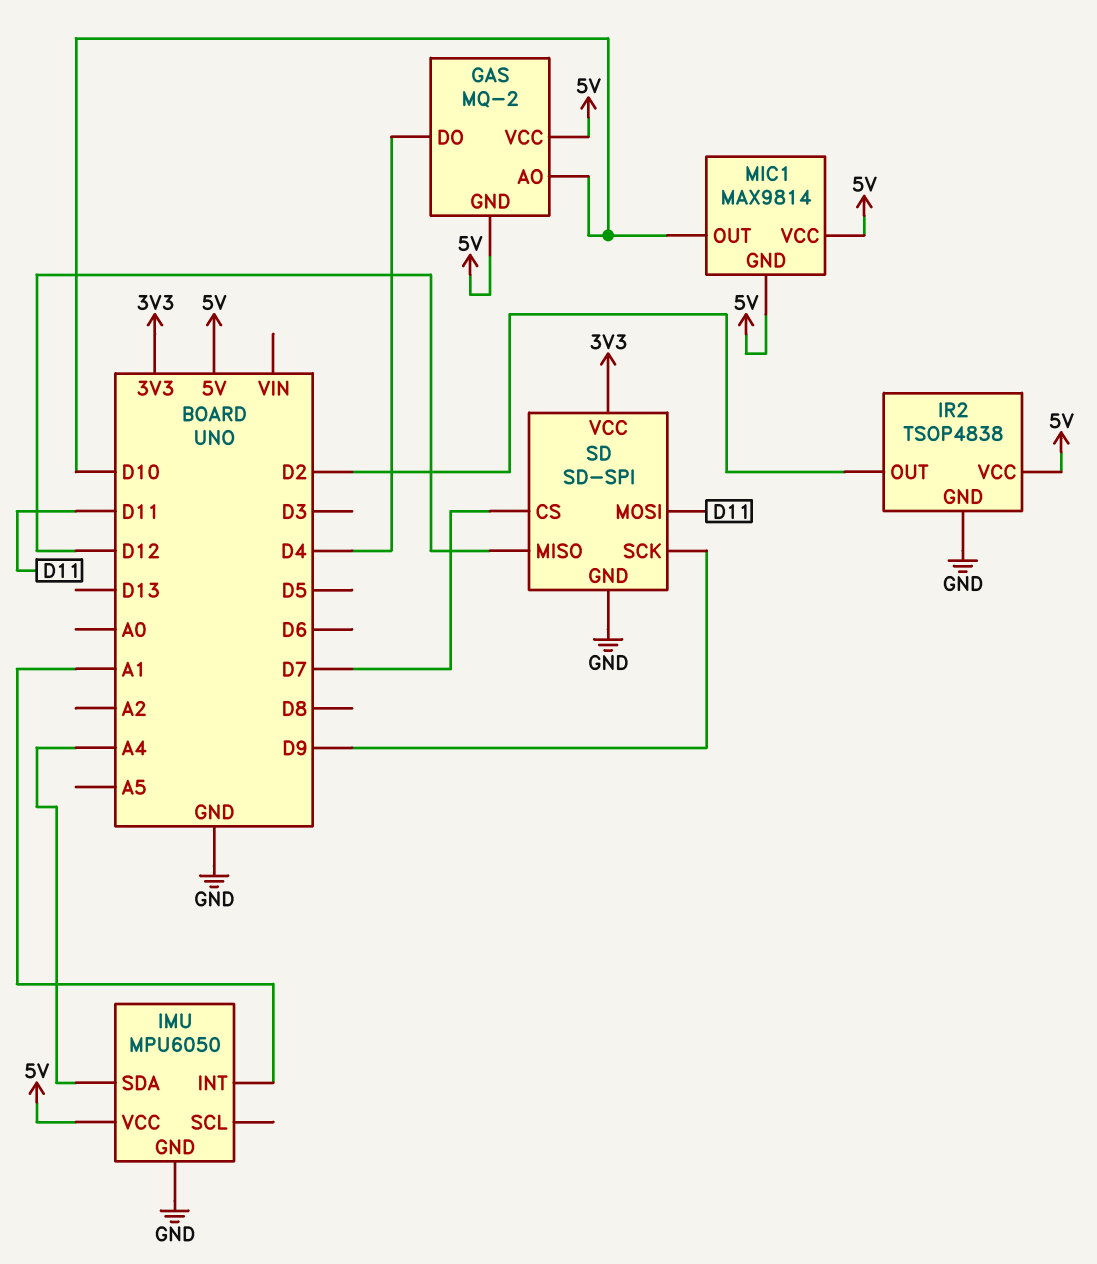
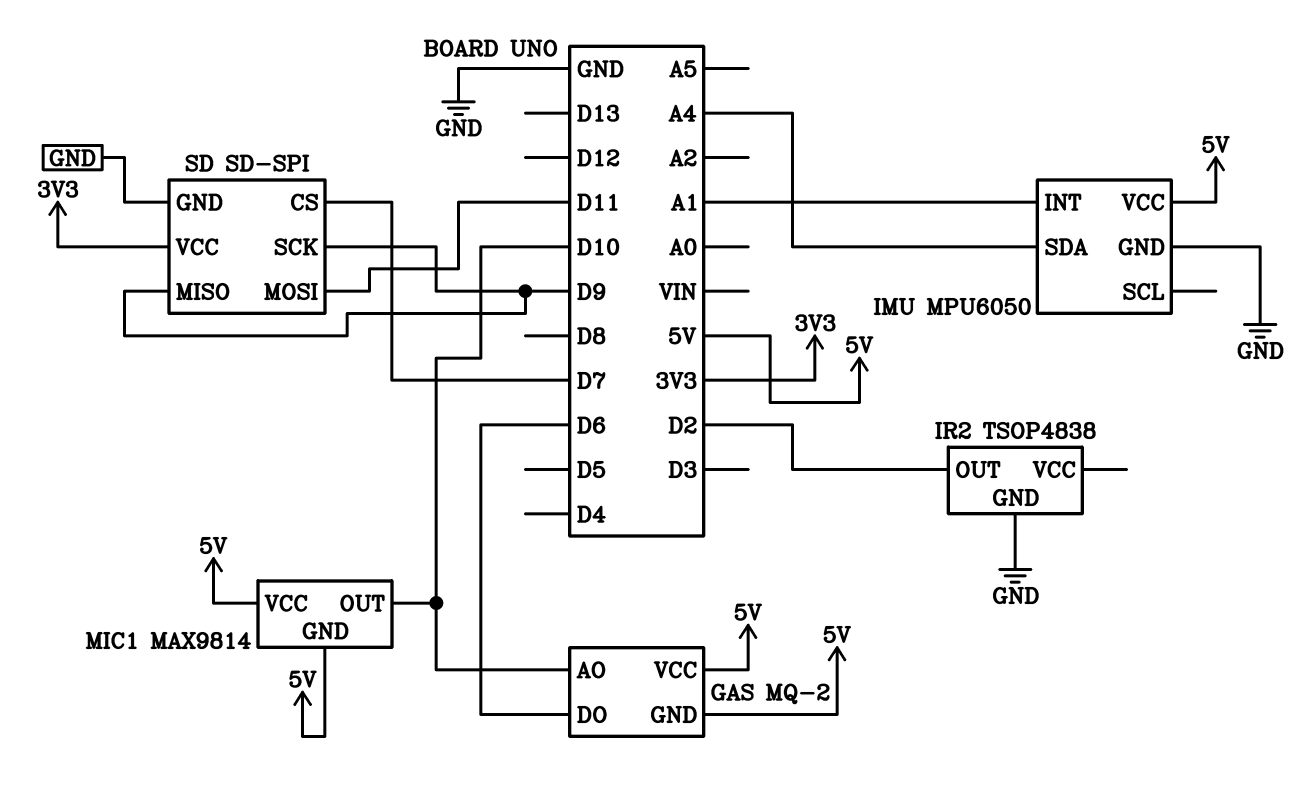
GAS pin DO: D4 -> D6
IR2 pin VCC: 5V -> none
SD pin MISO: D12 -> D9

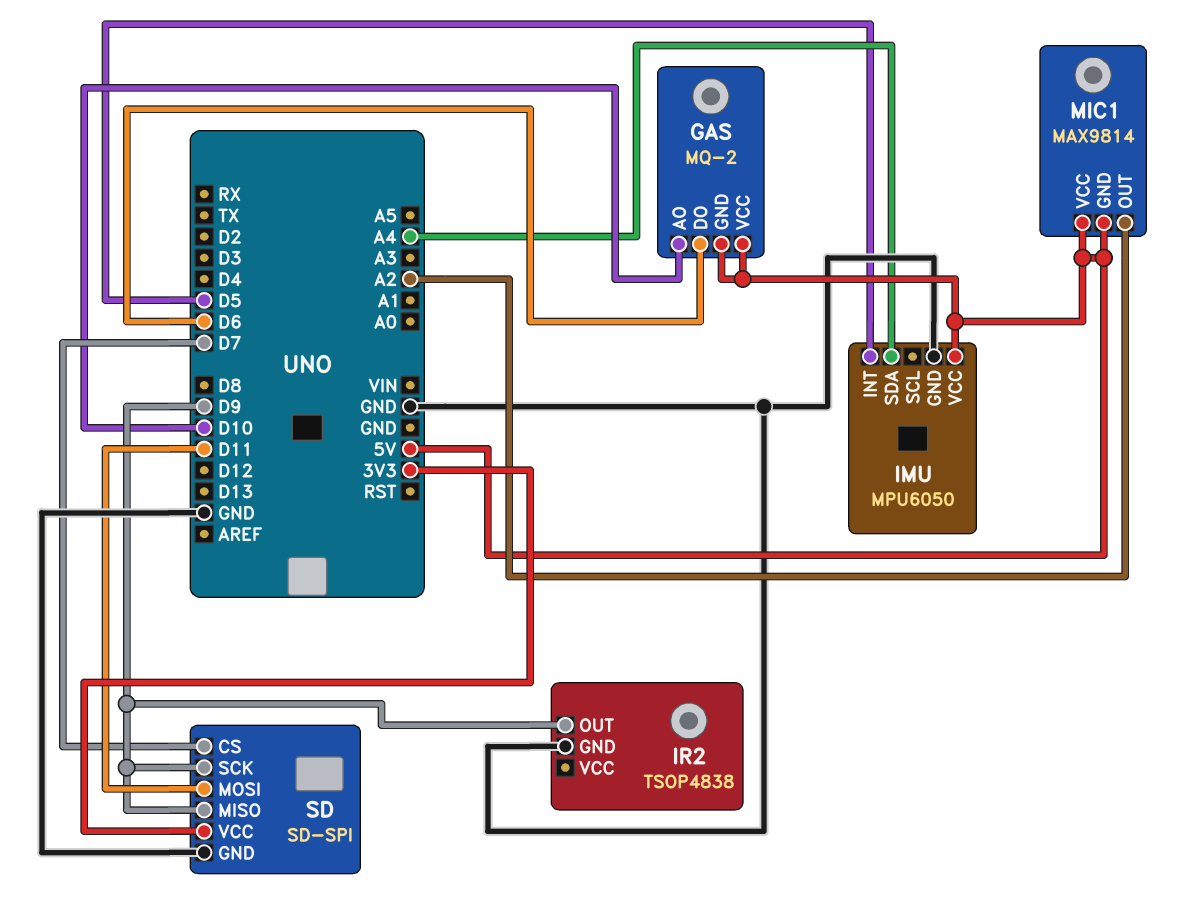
IMU pin INT: A1 -> D5
IR2 pin OUT: D2 -> D9
MIC1 pin OUT: D10 -> A2

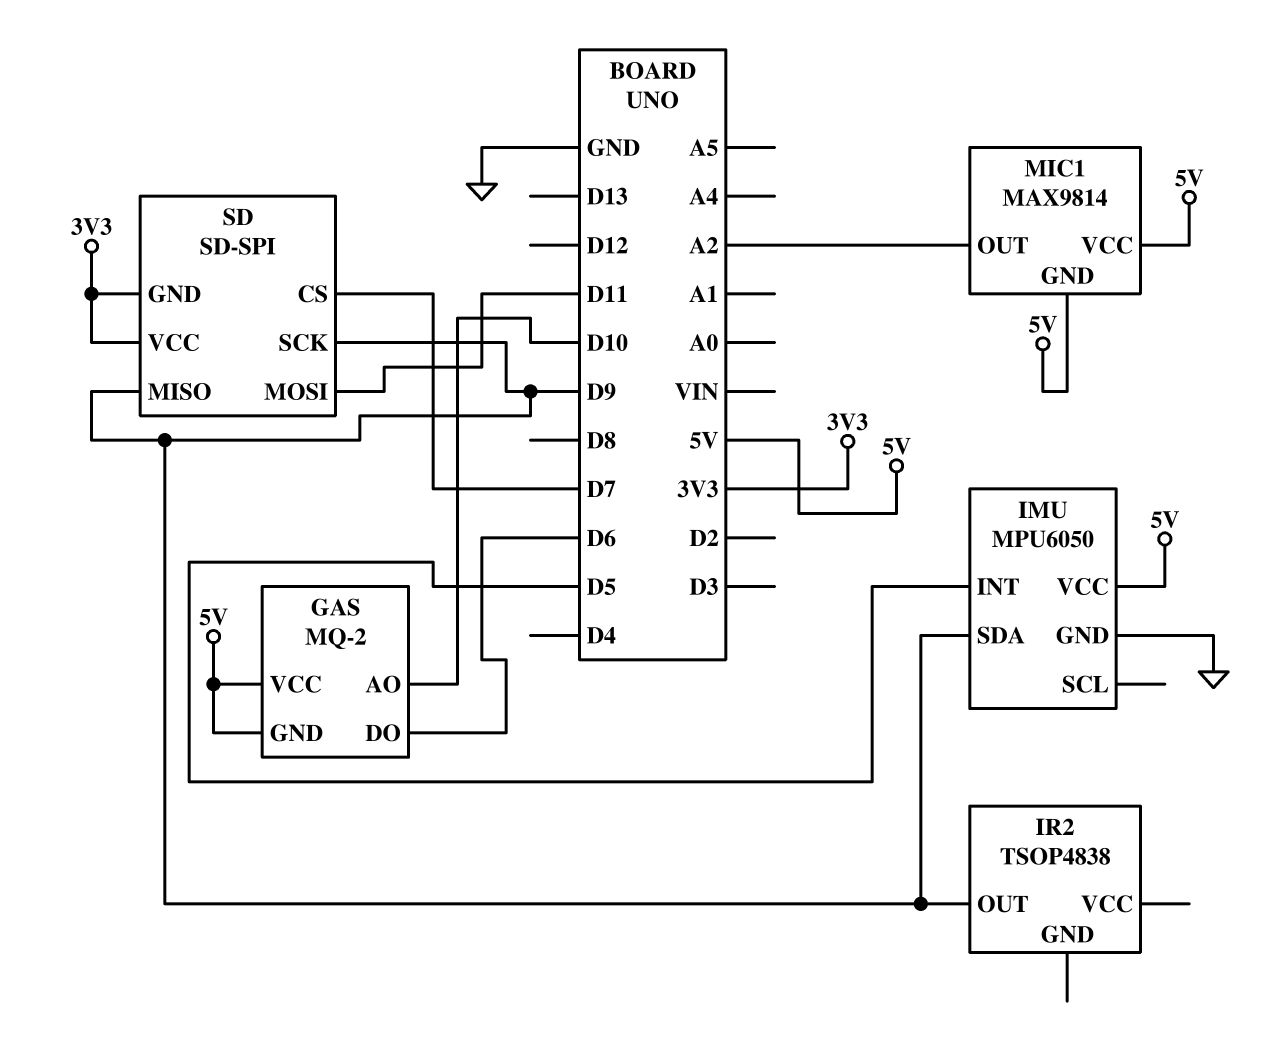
IMU pin SDA: A4 -> D9
IR2 pin GND: GND -> none
SD pin GND: GND -> 3V3

